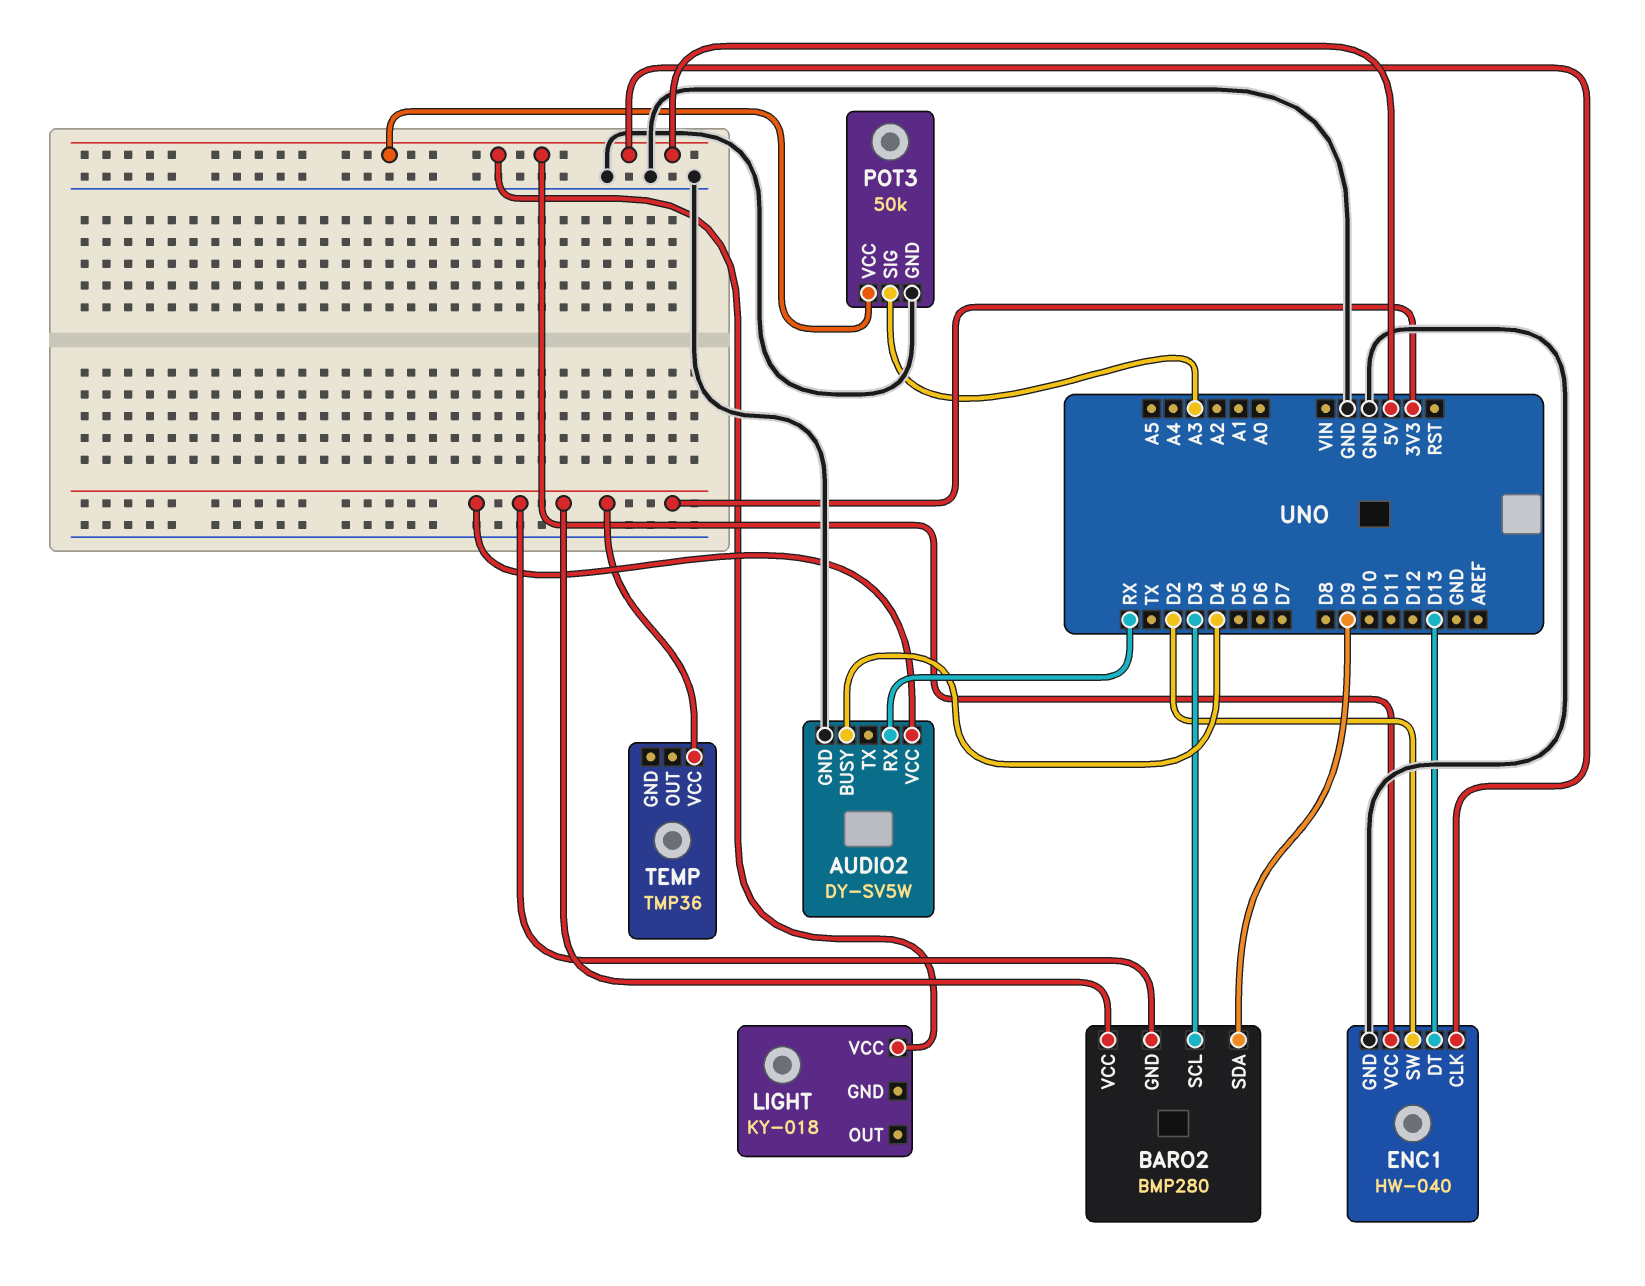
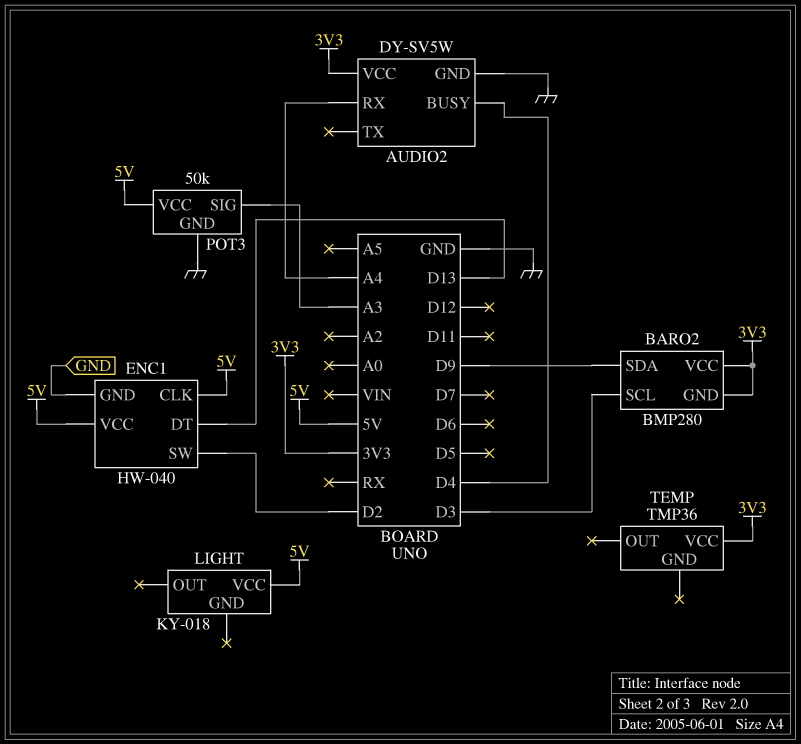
AUDIO2 pin RX: RX -> A4

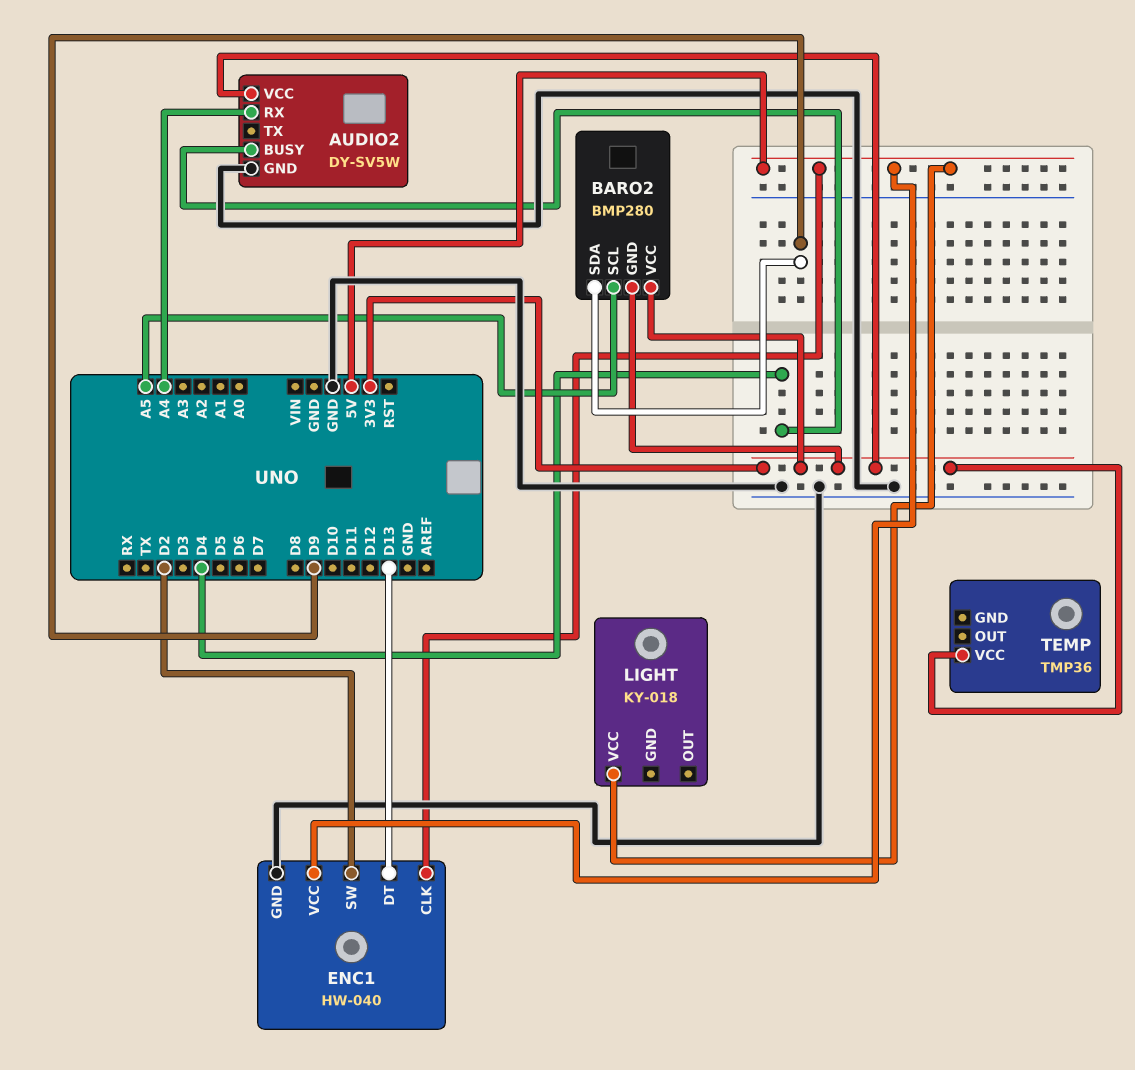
BARO2 pin SCL: D3 -> A5
POT3: 50k -> none
POT3 pin GND: GND -> none
POT3 pin SIG: A3 -> none
POT3 pin VCC: 5V -> none

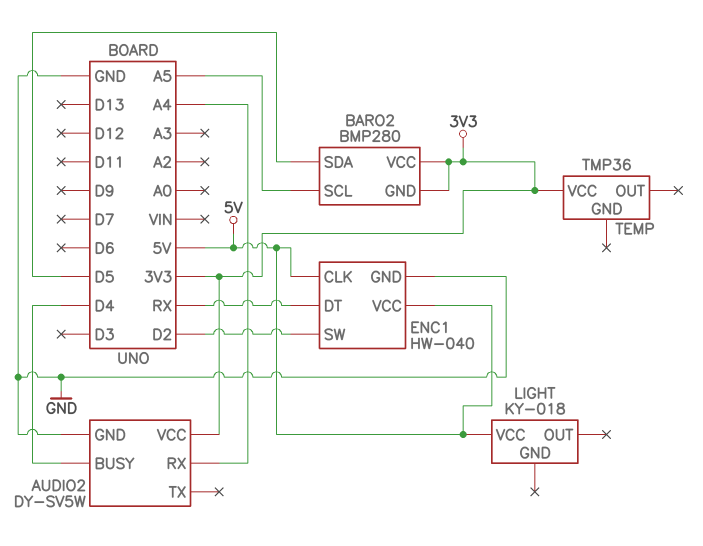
BARO2 pin SDA: D9 -> D5
ENC1 pin DT: D13 -> RX

